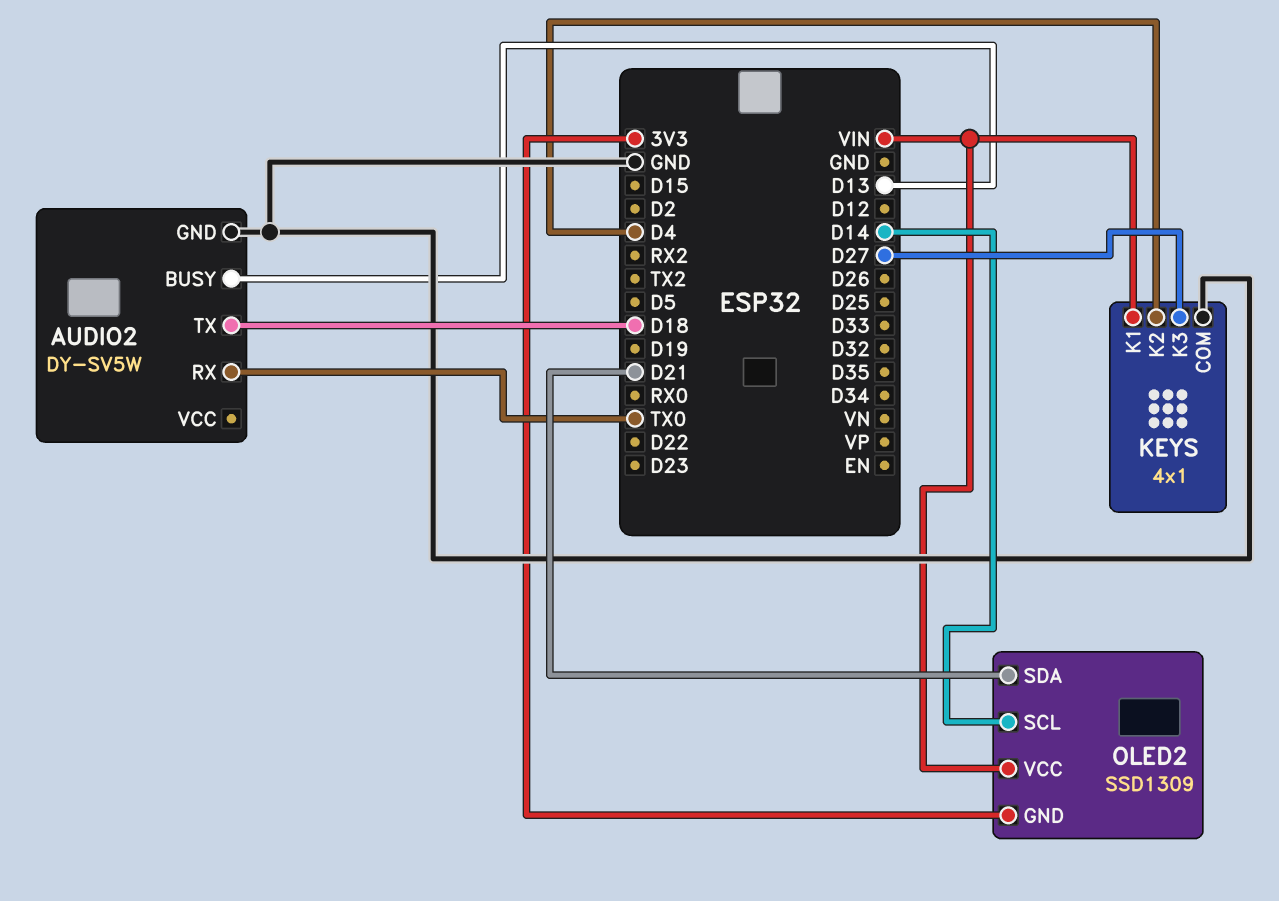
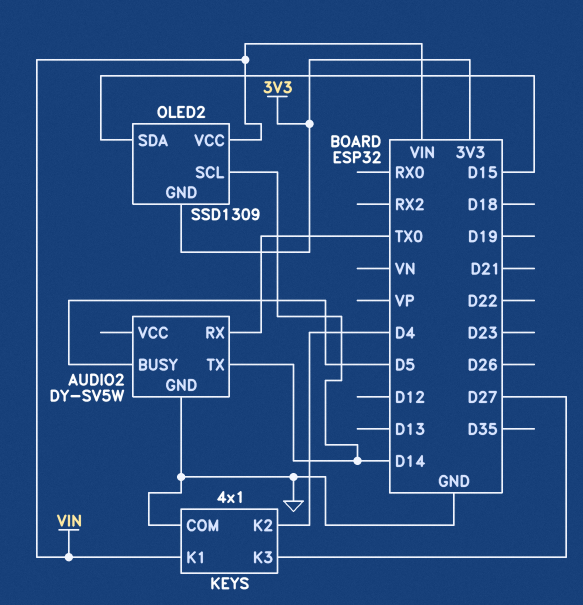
AUDIO2 pin BUSY: D13 -> D5
AUDIO2 pin TX: D18 -> D14
OLED2 pin SDA: D21 -> D15

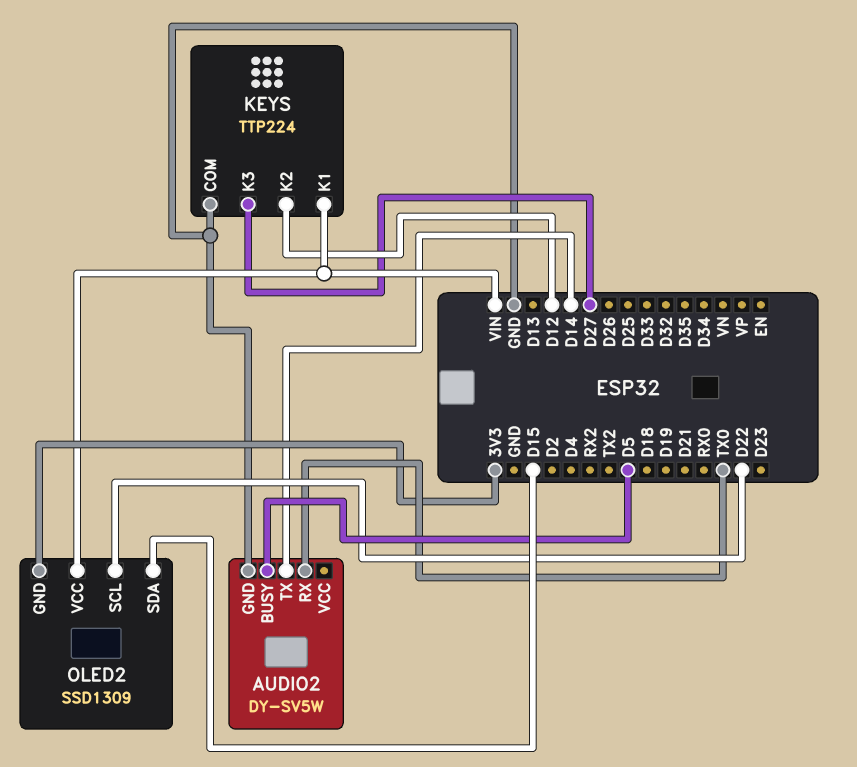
KEYS: 4x1 -> TTP224
KEYS pin K2: D4 -> D12
OLED2 pin SCL: D14 -> D22

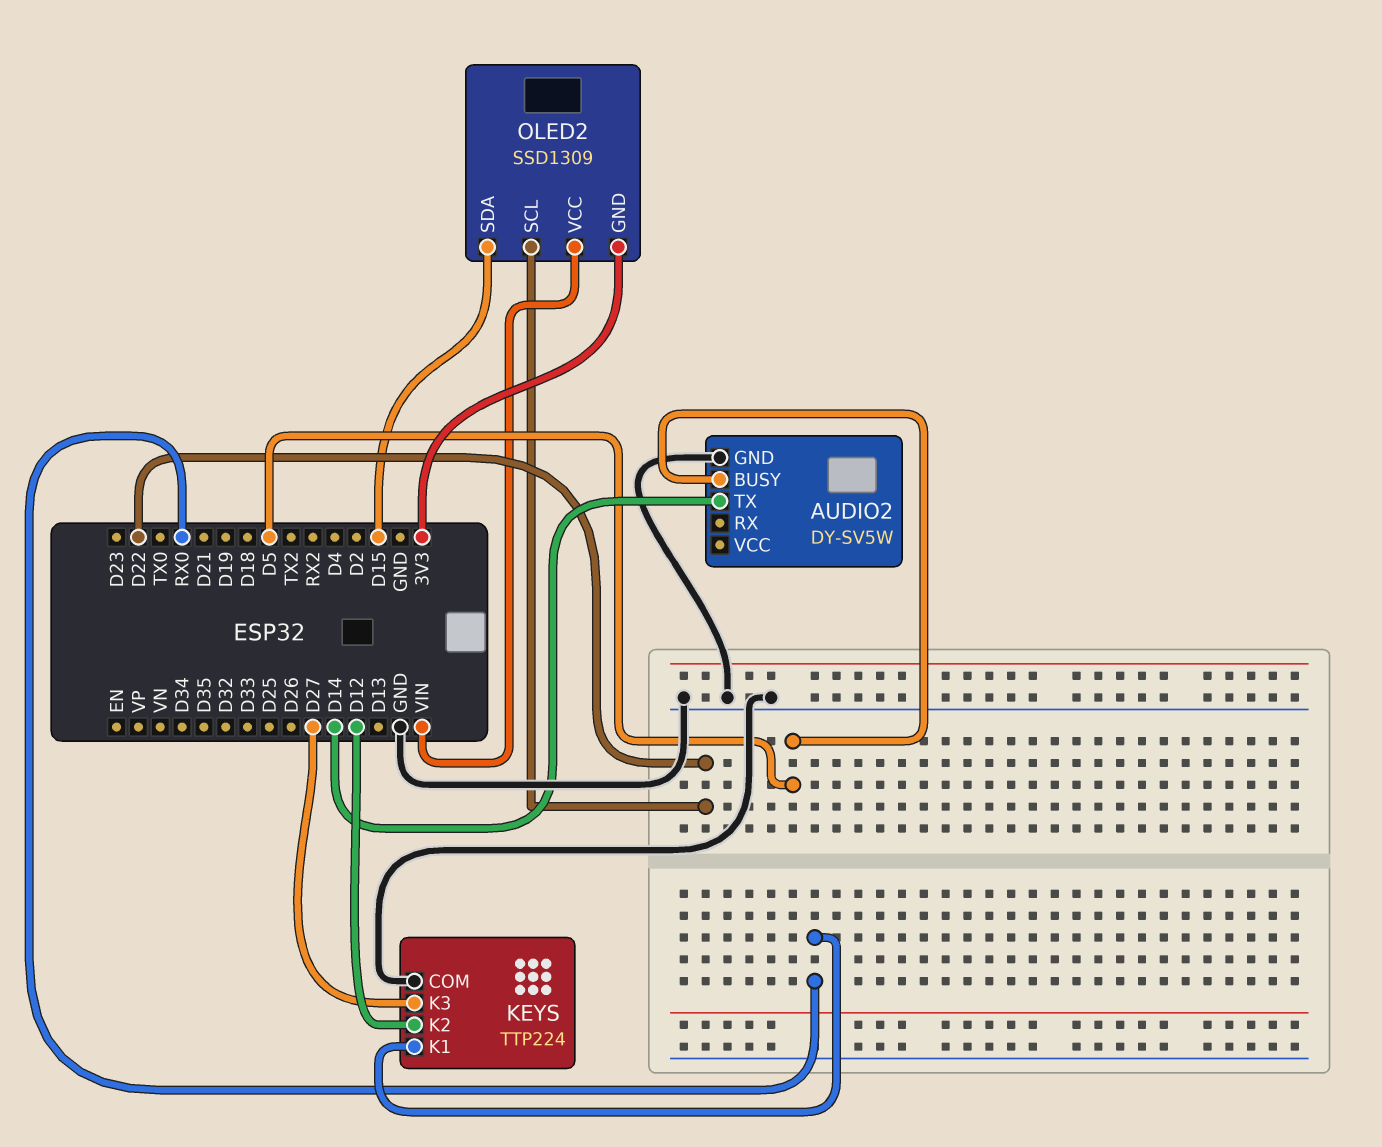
AUDIO2 pin RX: TX0 -> none
KEYS pin K1: VIN -> RX0

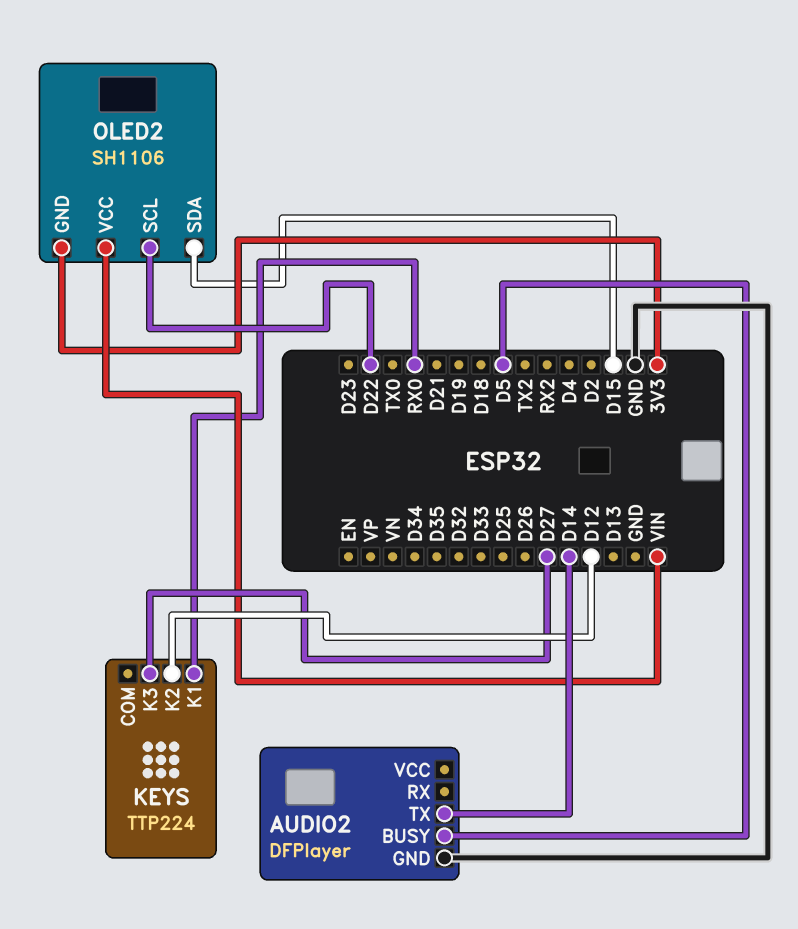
AUDIO2: DY-SV5W -> DFPlayer
KEYS pin COM: GND -> none
OLED2: SSD1309 -> SH1106

